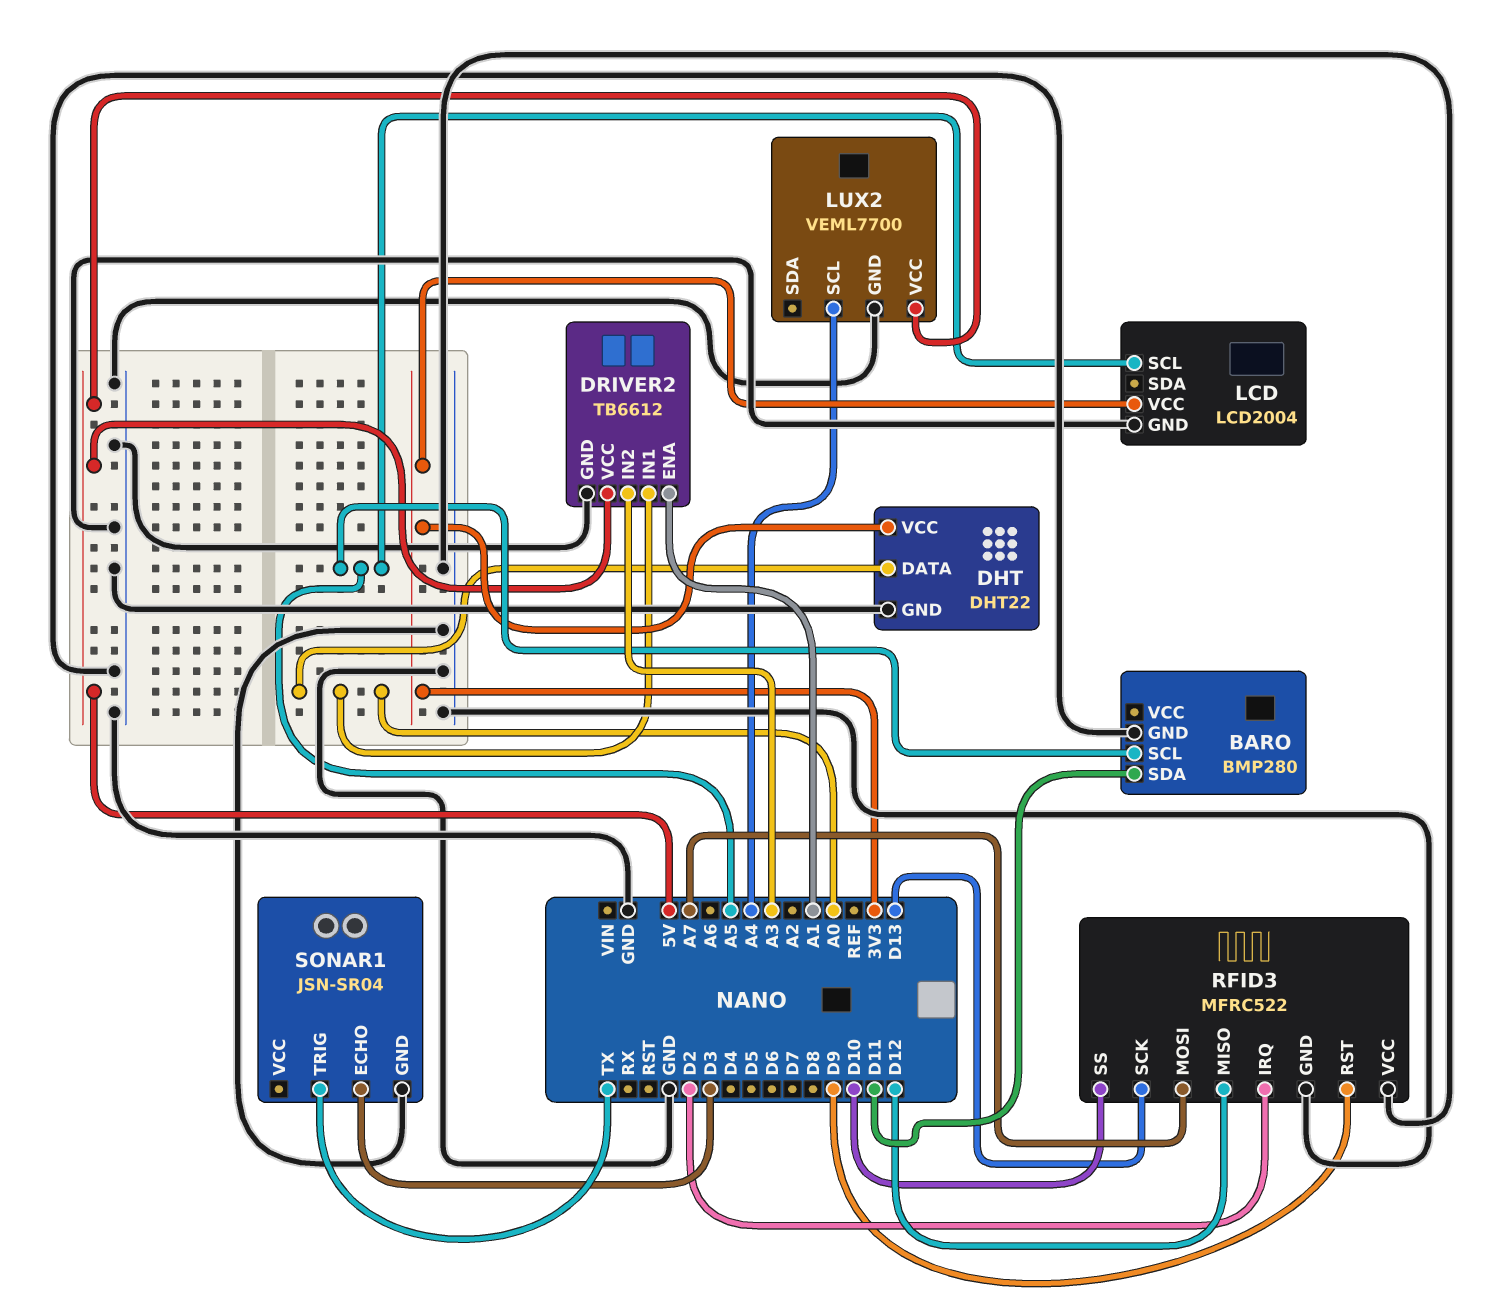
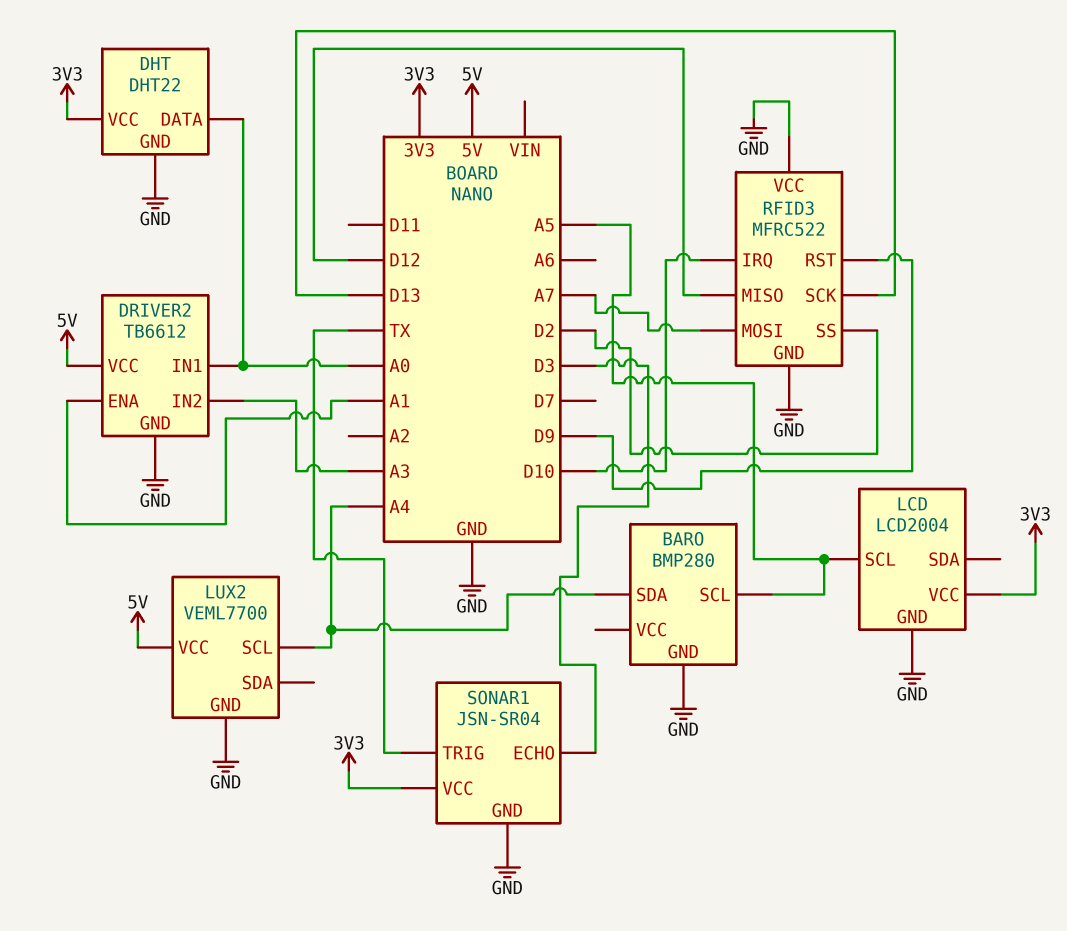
BARO pin SDA: D11 -> A4
RFID3 pin IRQ: D2 -> D10
RFID3 pin SS: D10 -> D2
SONAR1 pin VCC: none -> 3V3

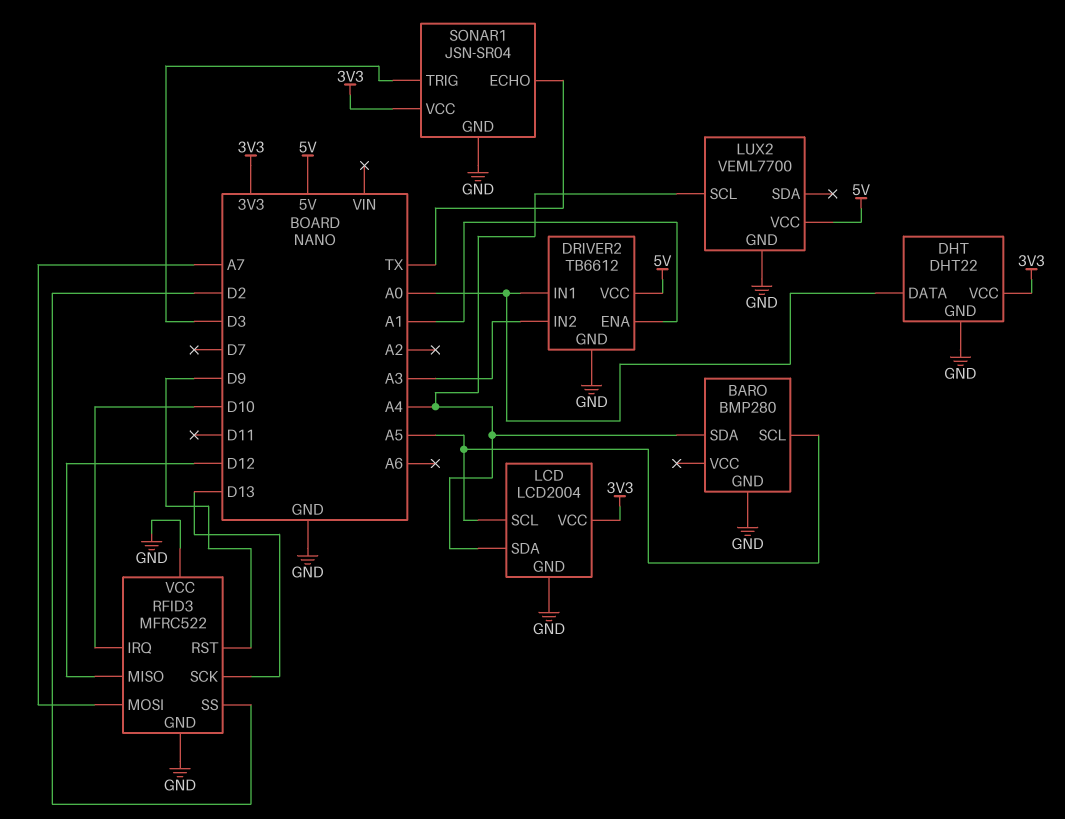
LCD pin SDA: none -> A4
SONAR1 pin ECHO: D3 -> TX
SONAR1 pin TRIG: TX -> D3

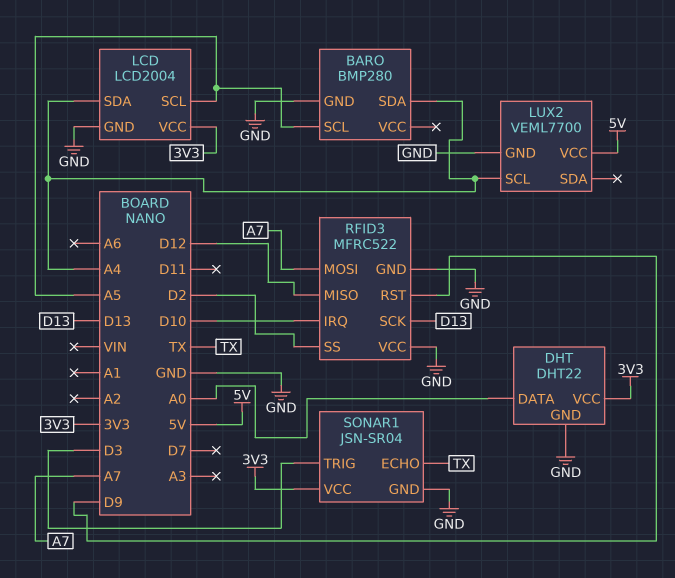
DRIVER2: TB6612 -> none
DRIVER2 pin ENA: A1 -> none
DRIVER2 pin GND: GND -> none
DRIVER2 pin IN1: A0 -> none
DRIVER2 pin IN2: A3 -> none
DRIVER2 pin VCC: 5V -> none

